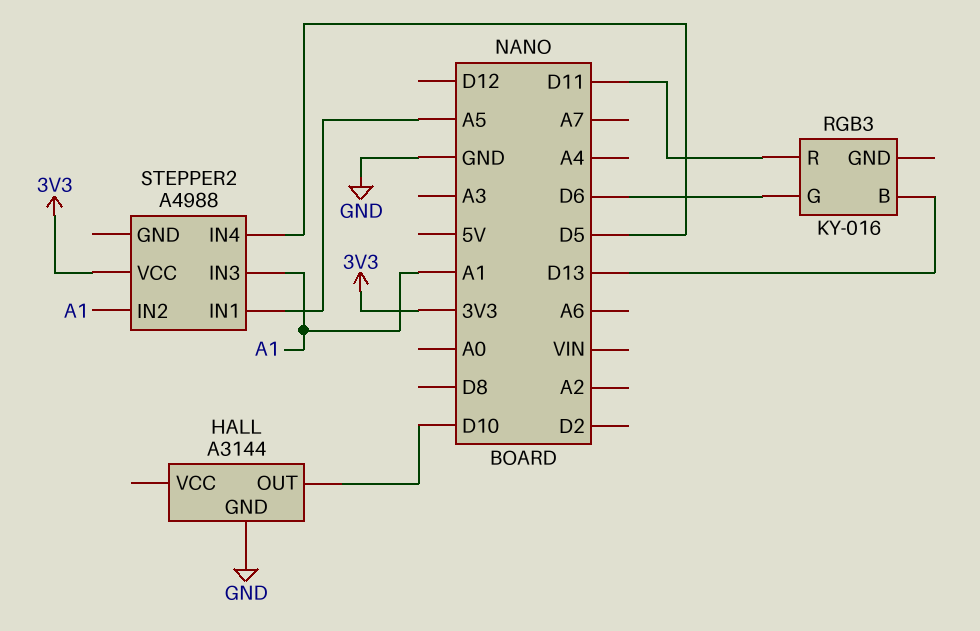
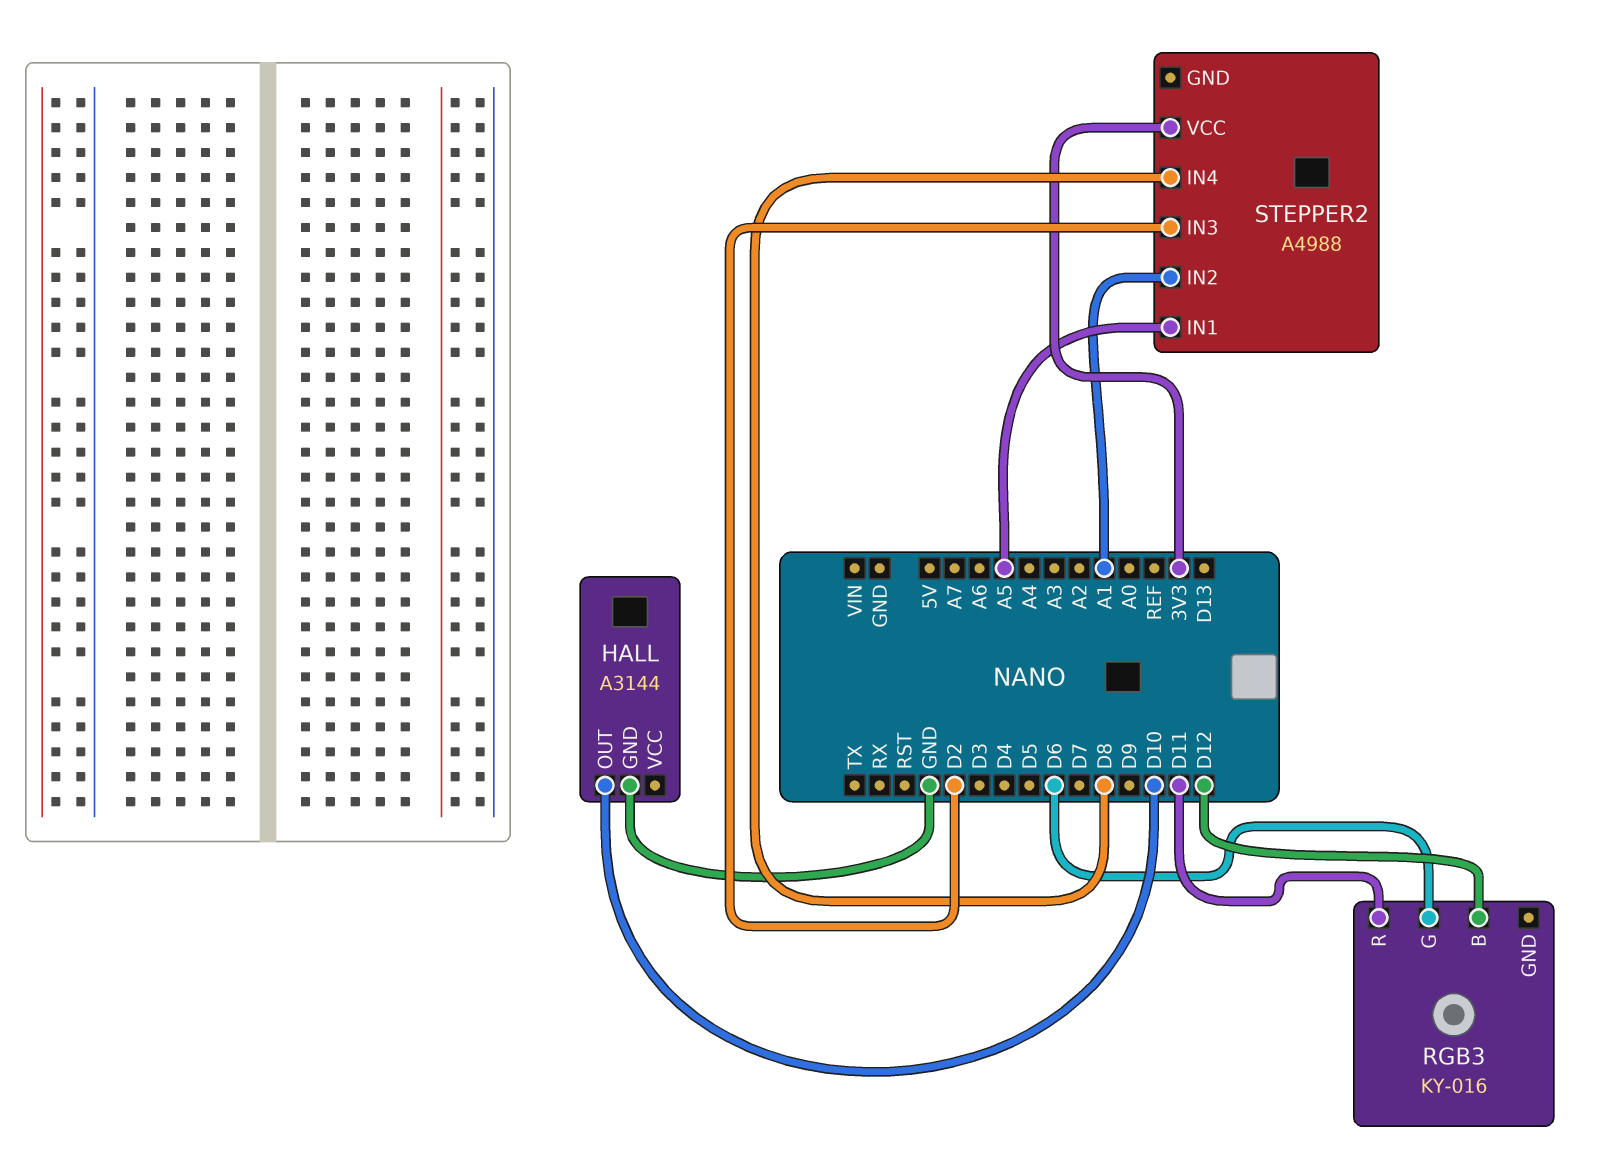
RGB3 pin B: D13 -> D12
STEPPER2 pin IN3: A1 -> D2
STEPPER2 pin IN4: D5 -> D8

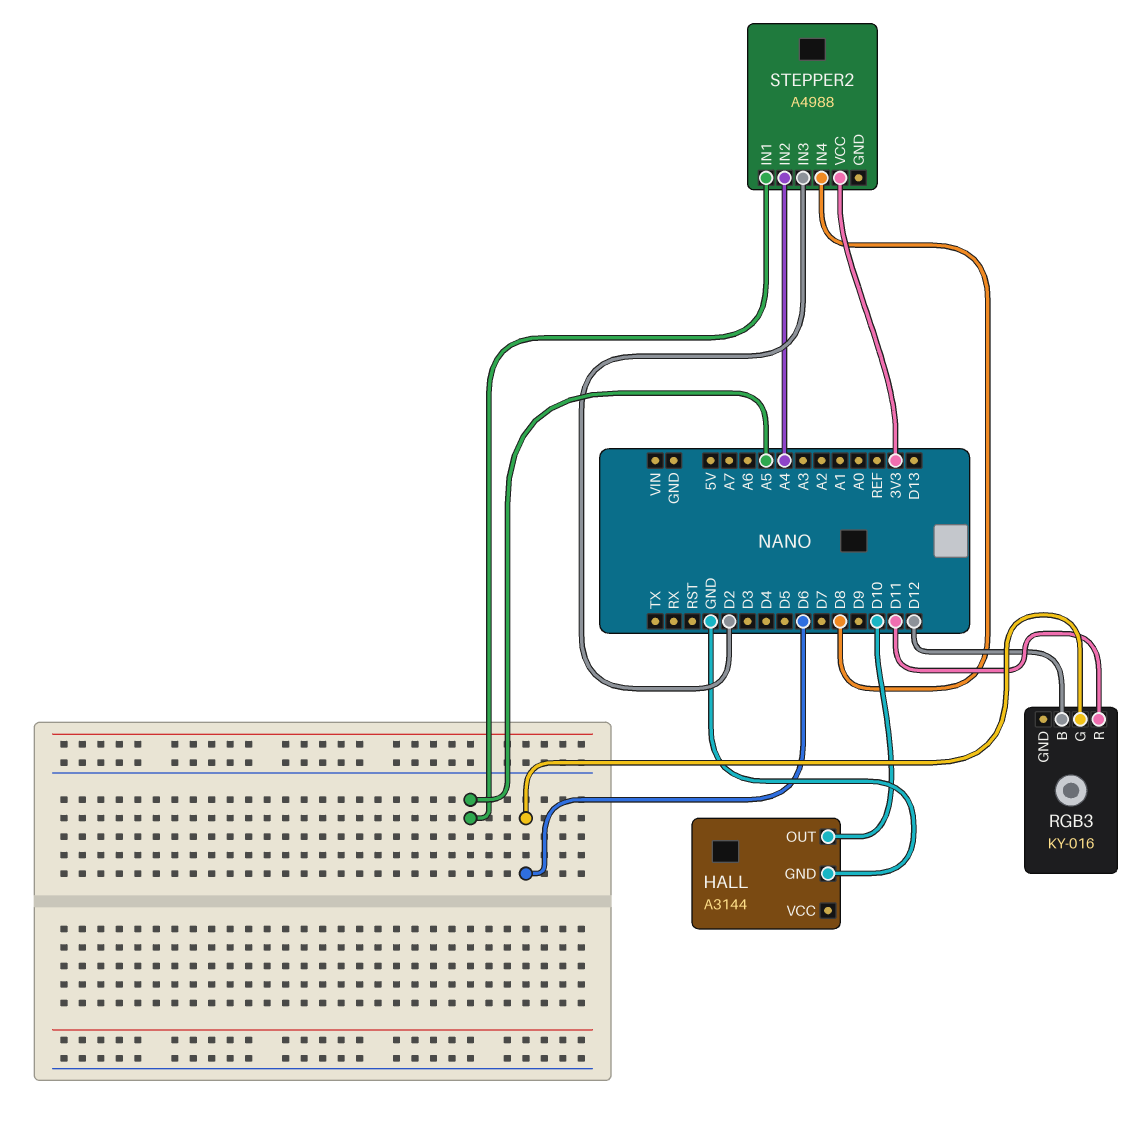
STEPPER2 pin IN2: A1 -> A4

